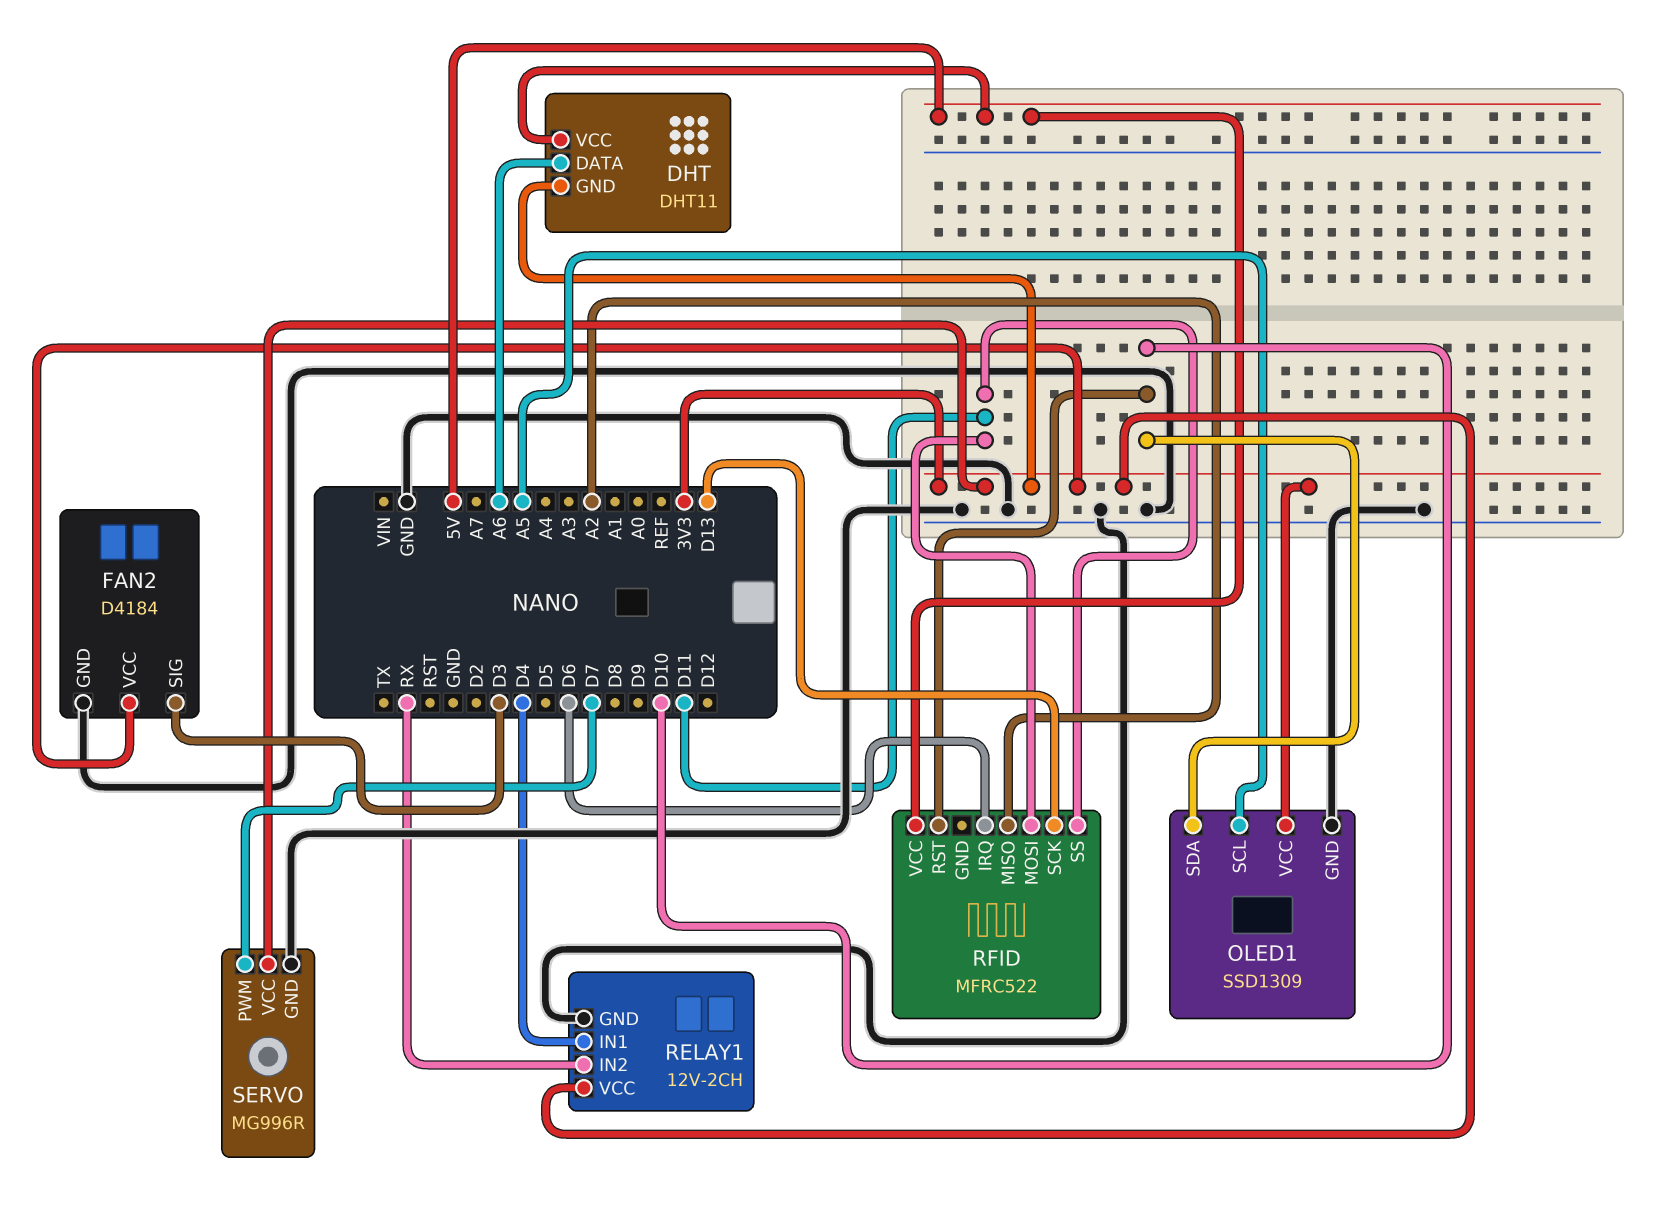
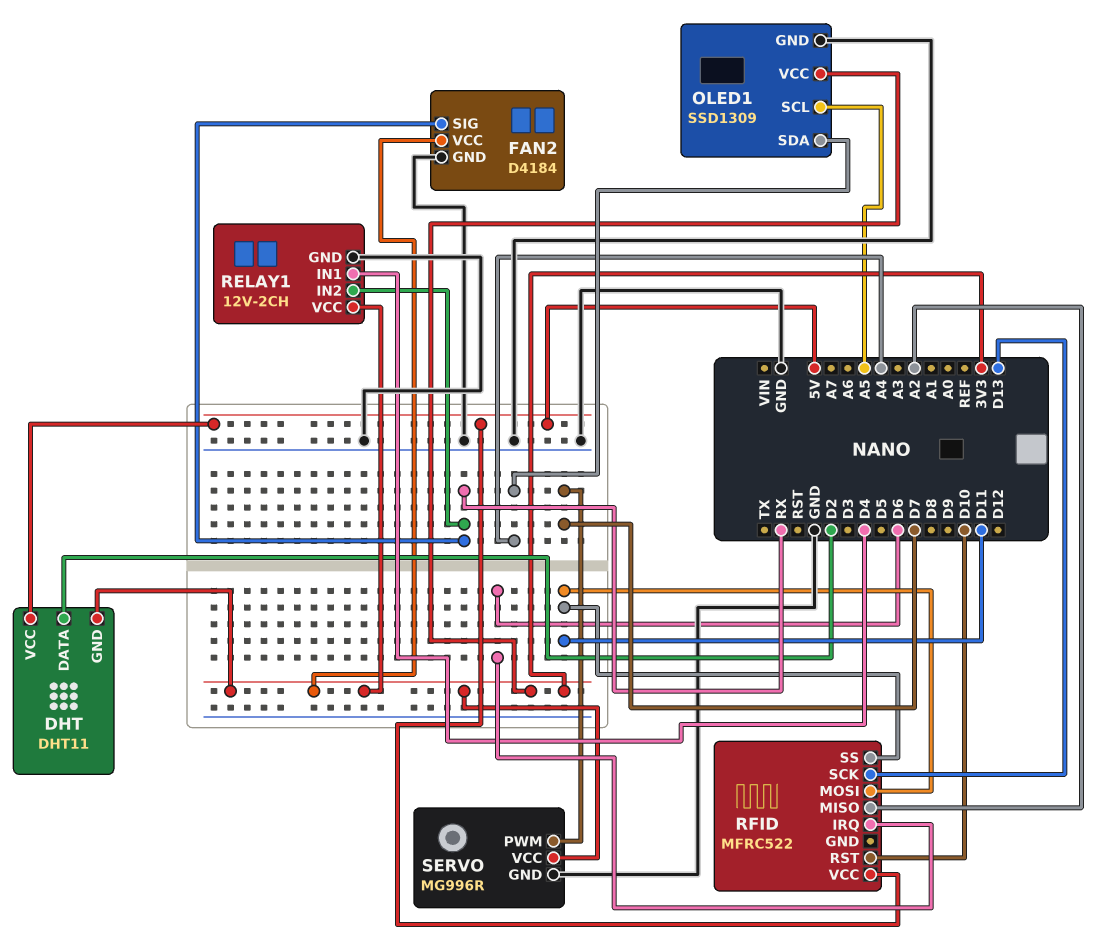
DHT pin DATA: A6 -> D2
FAN2 pin SIG: D3 -> RX
OLED1 pin SDA: D10 -> A4

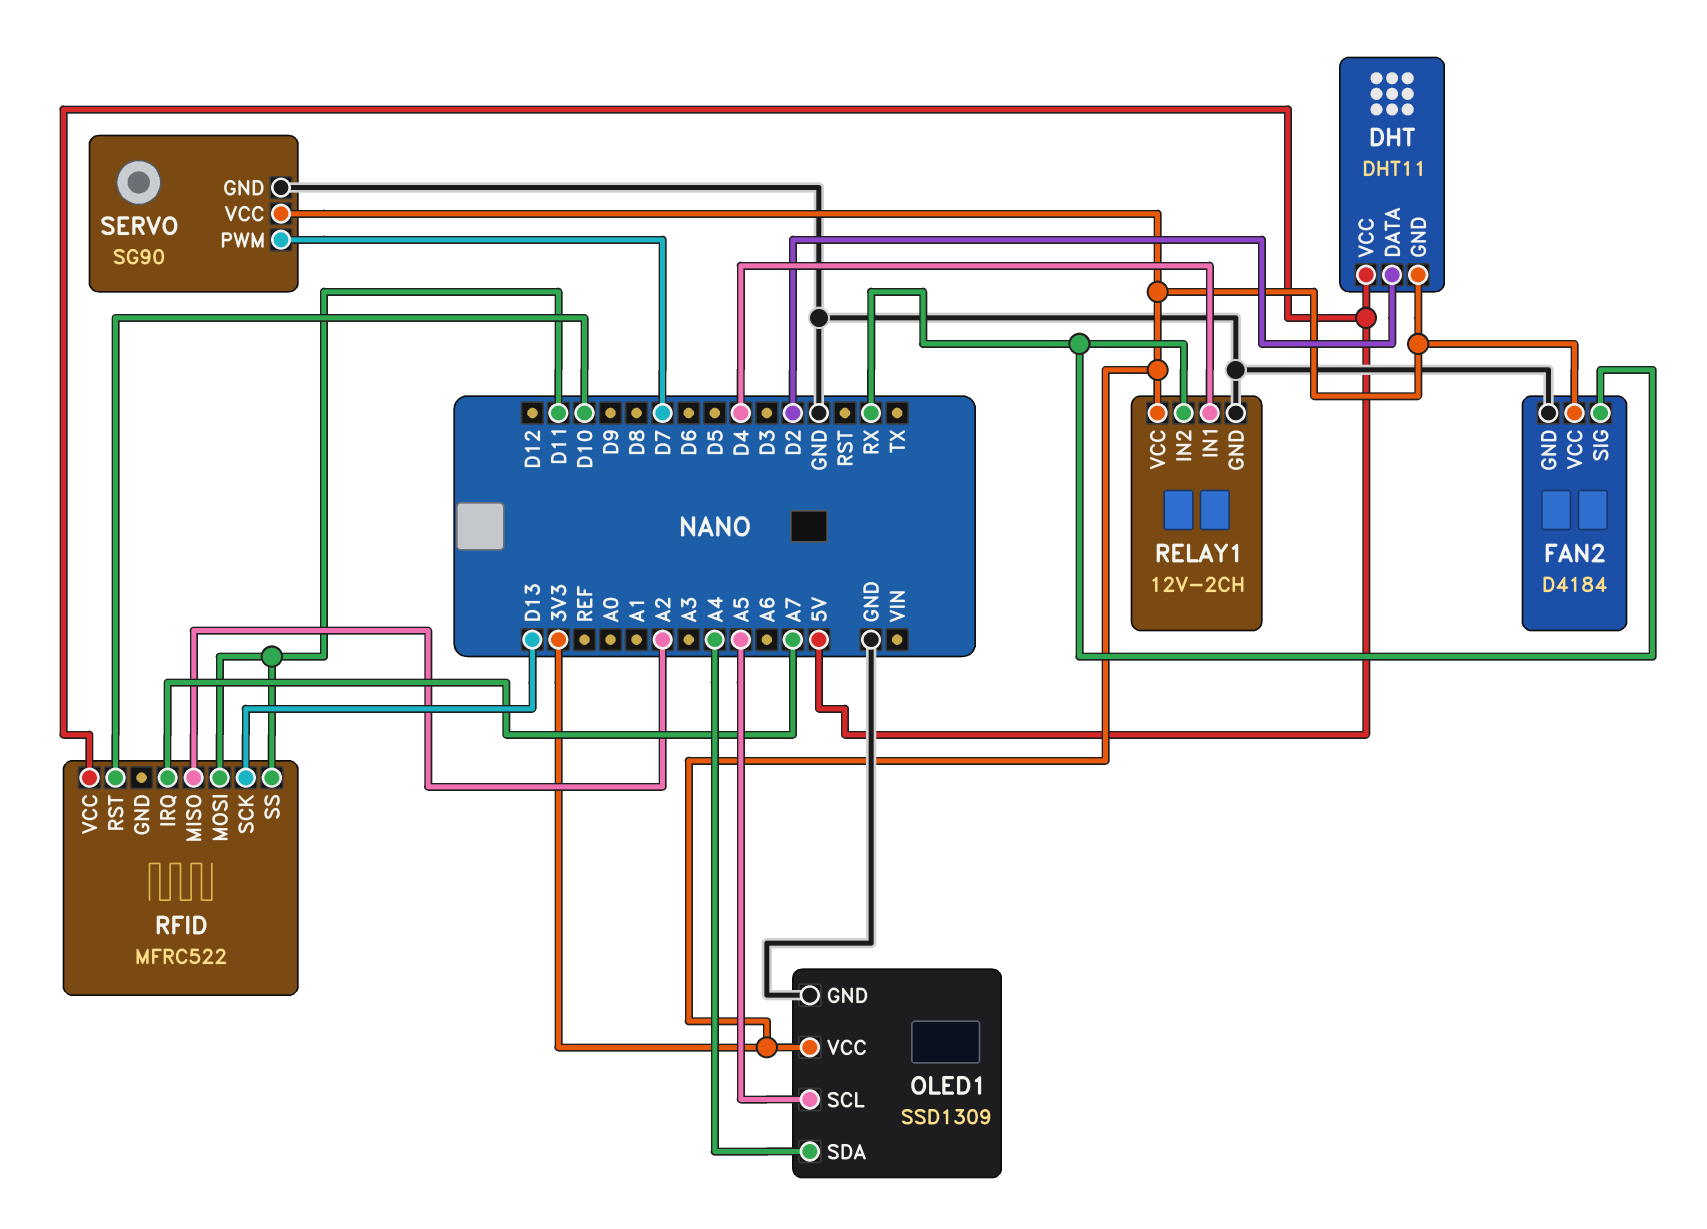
RFID pin IRQ: D6 -> A7
SERVO: MG996R -> SG90

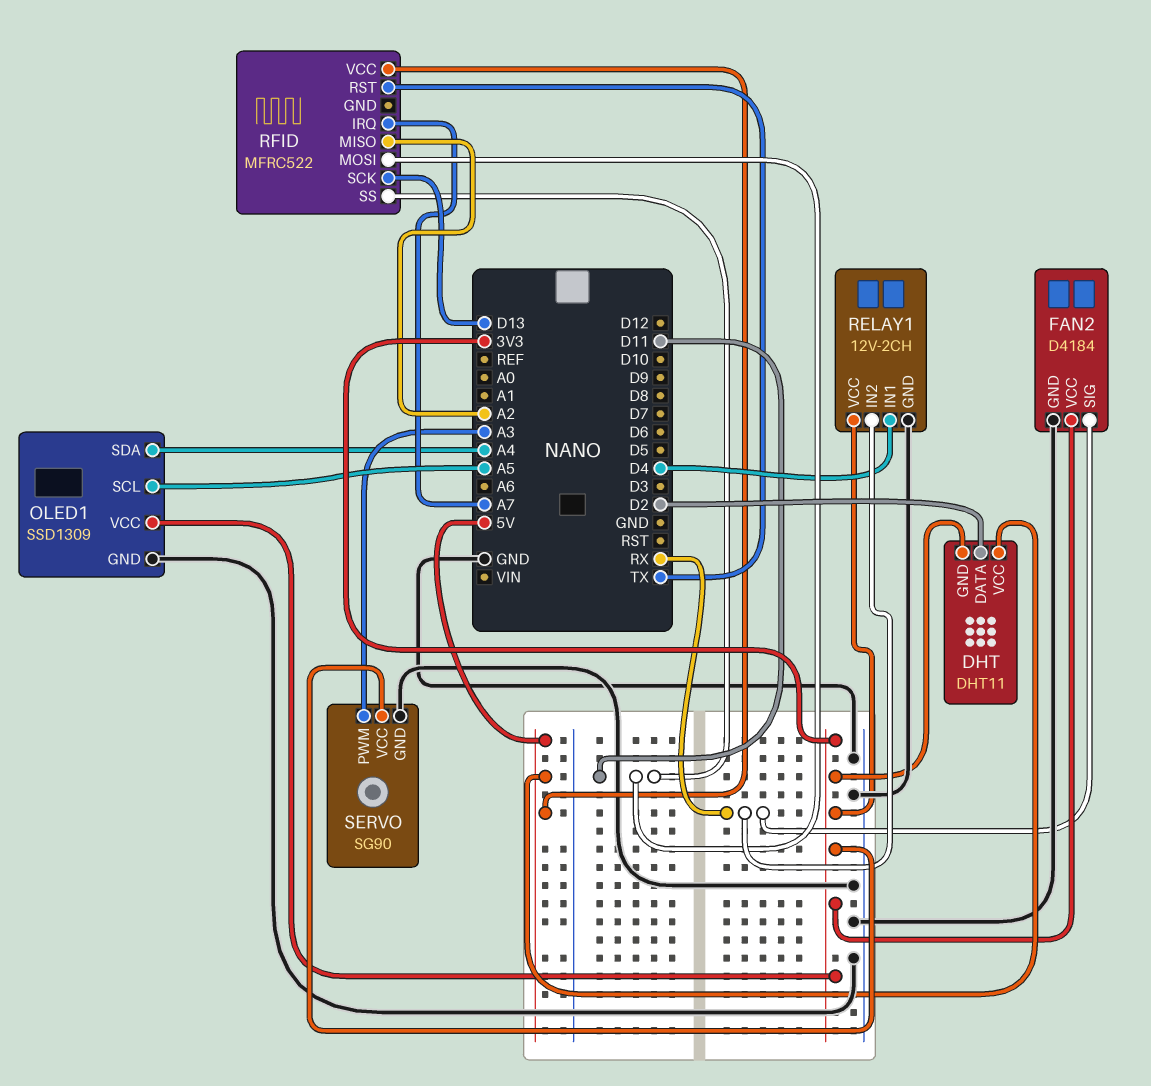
RFID pin RST: D10 -> TX
SERVO pin PWM: D7 -> A3

